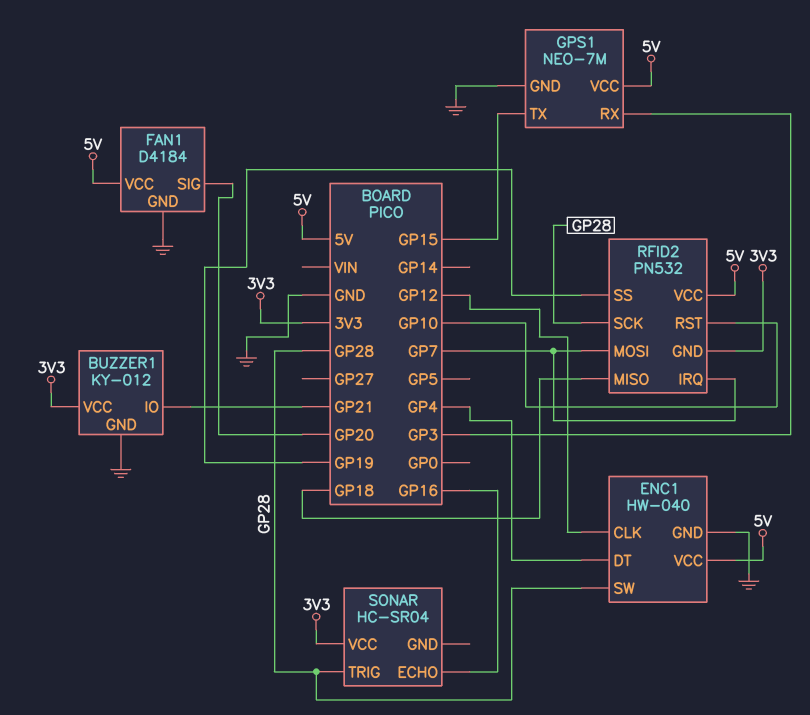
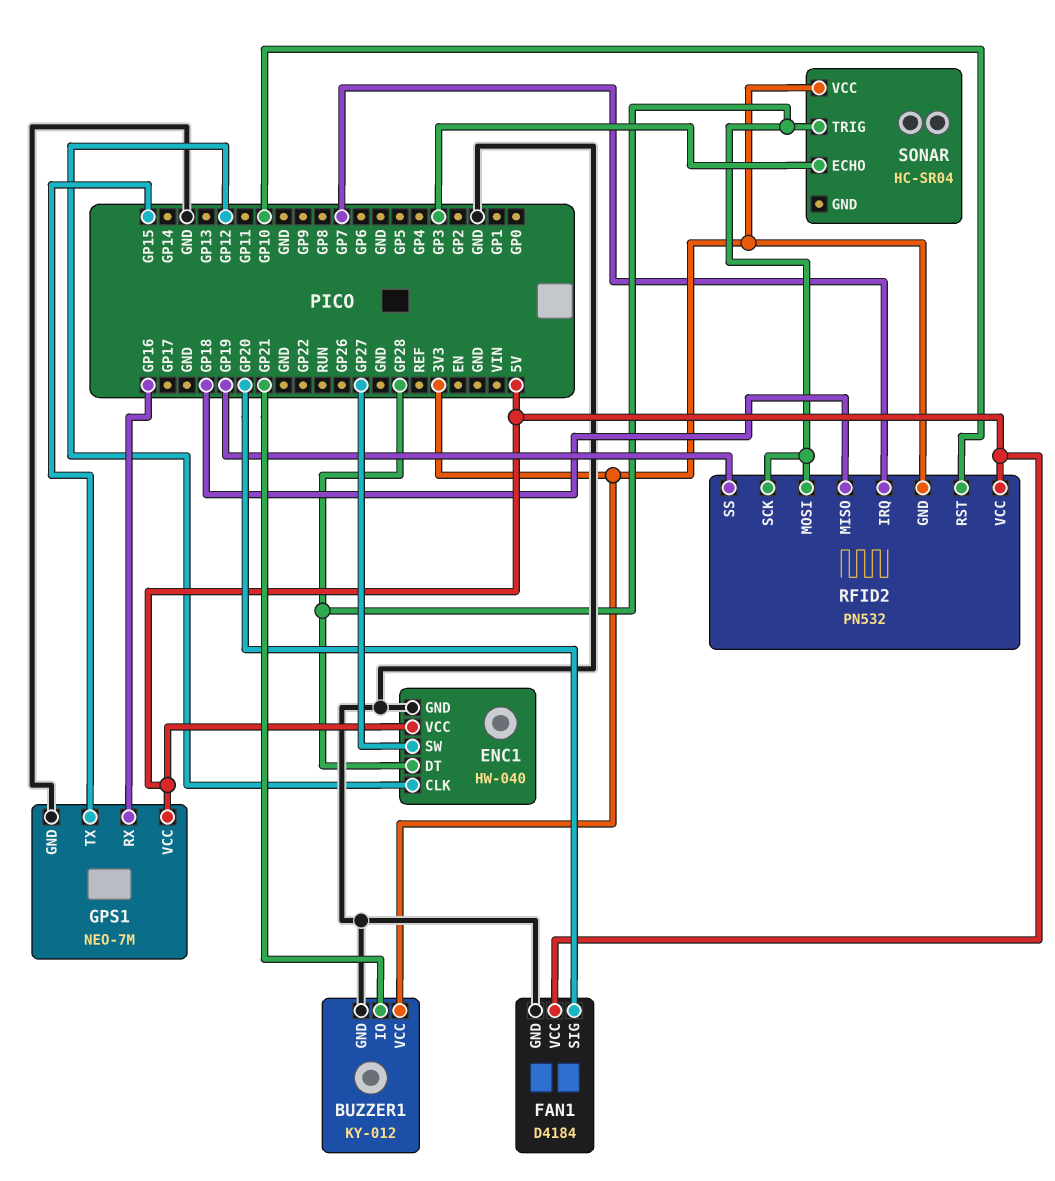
ENC1 pin DT: GP4 -> GP28
ENC1 pin SW: GP28 -> GP27
GPS1 pin RX: GP3 -> GP16
RFID2 pin MOSI: GP7 -> GP28
SONAR pin ECHO: GP16 -> GP3

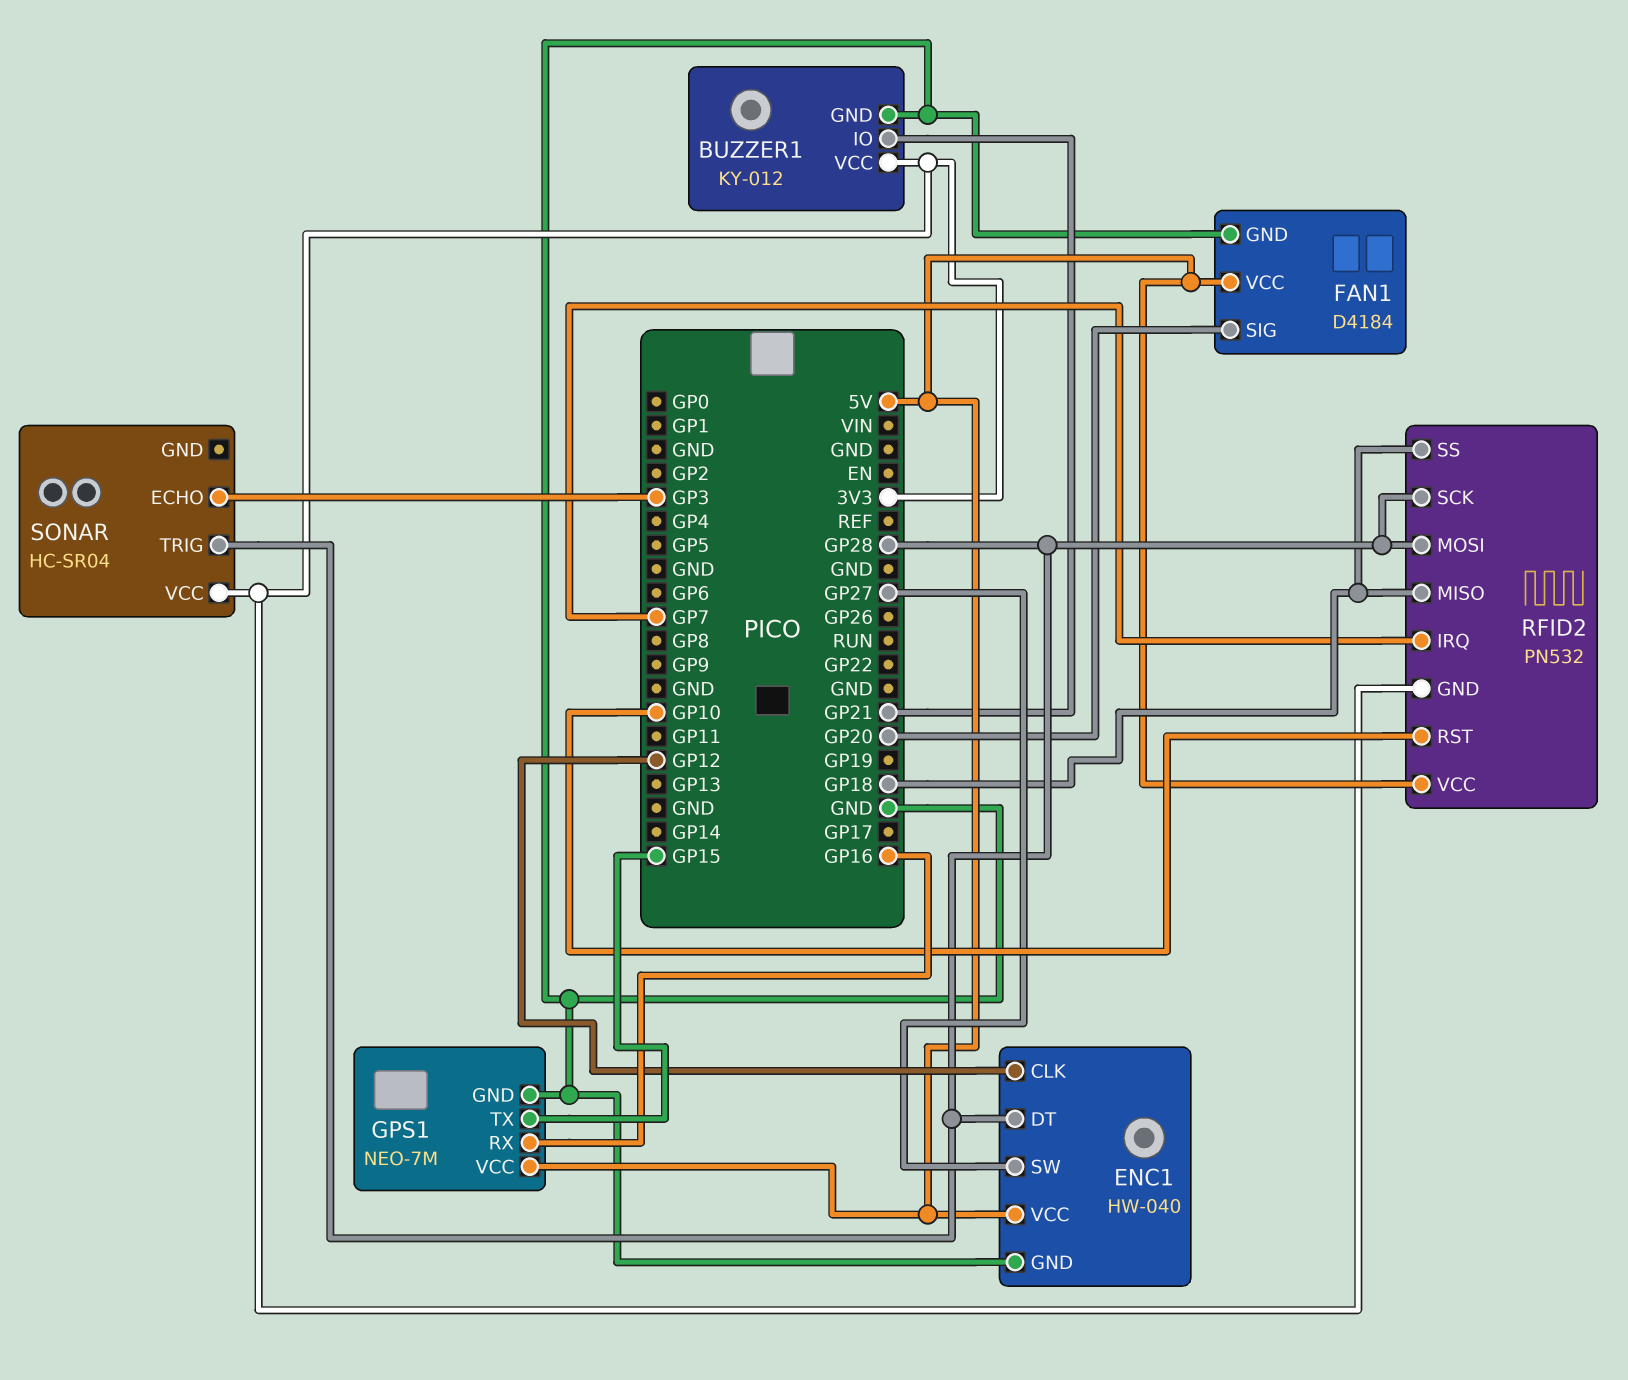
RFID2 pin SS: GP19 -> GP18

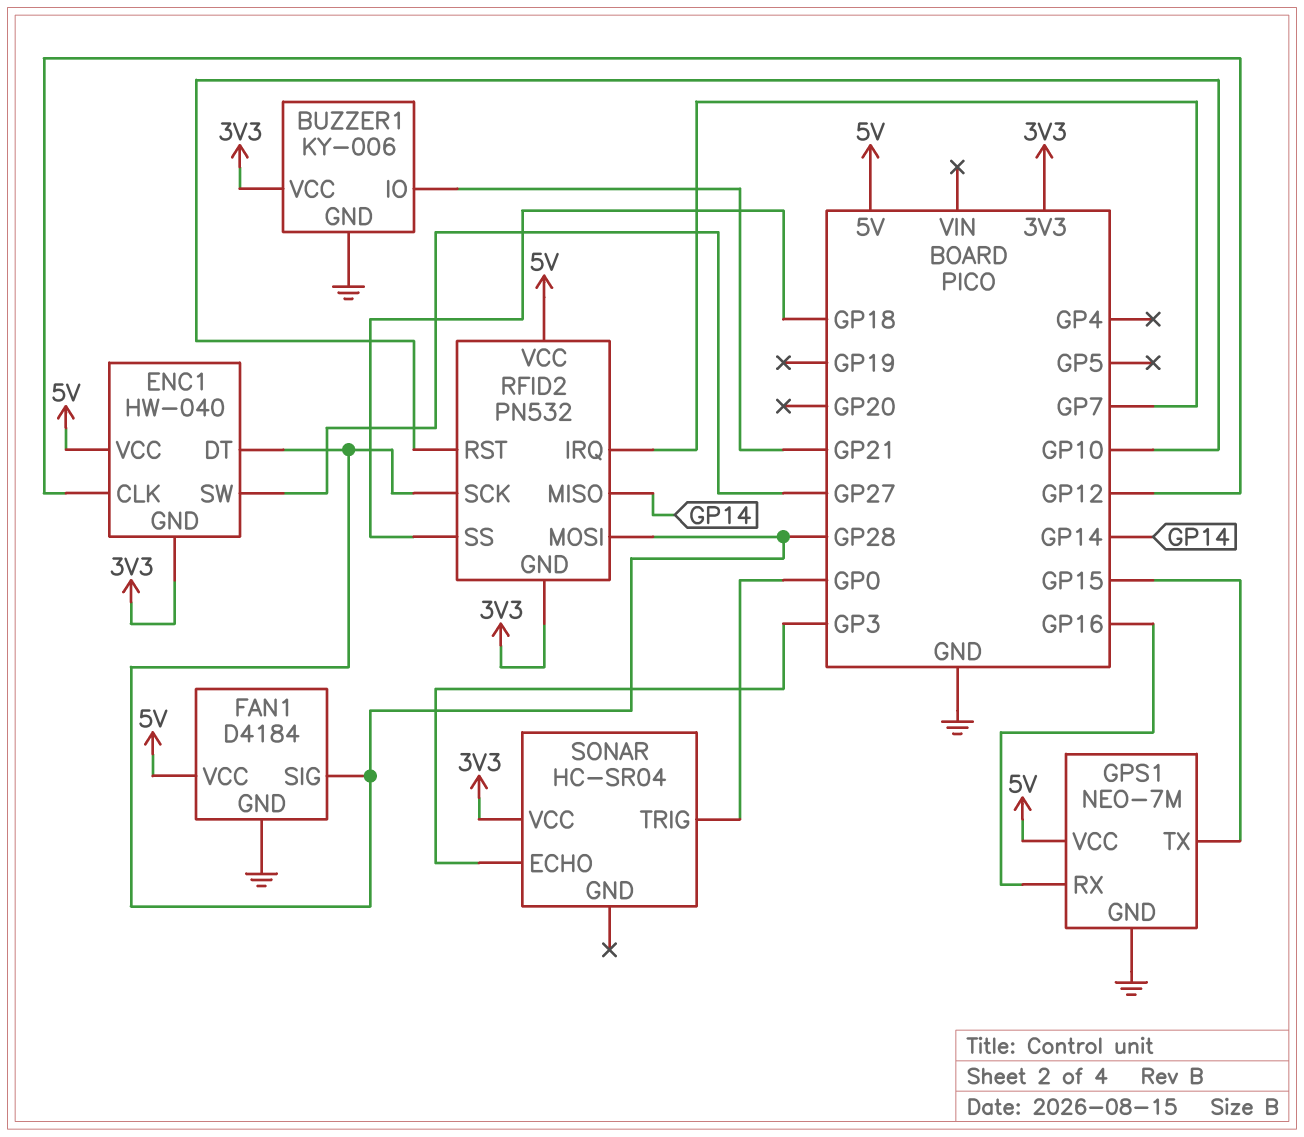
BUZZER1: KY-012 -> KY-006
ENC1 pin GND: GND -> 3V3
FAN1 pin SIG: GP20 -> GP28
RFID2 pin MISO: GP18 -> GP14
SONAR pin TRIG: GP28 -> GP0

